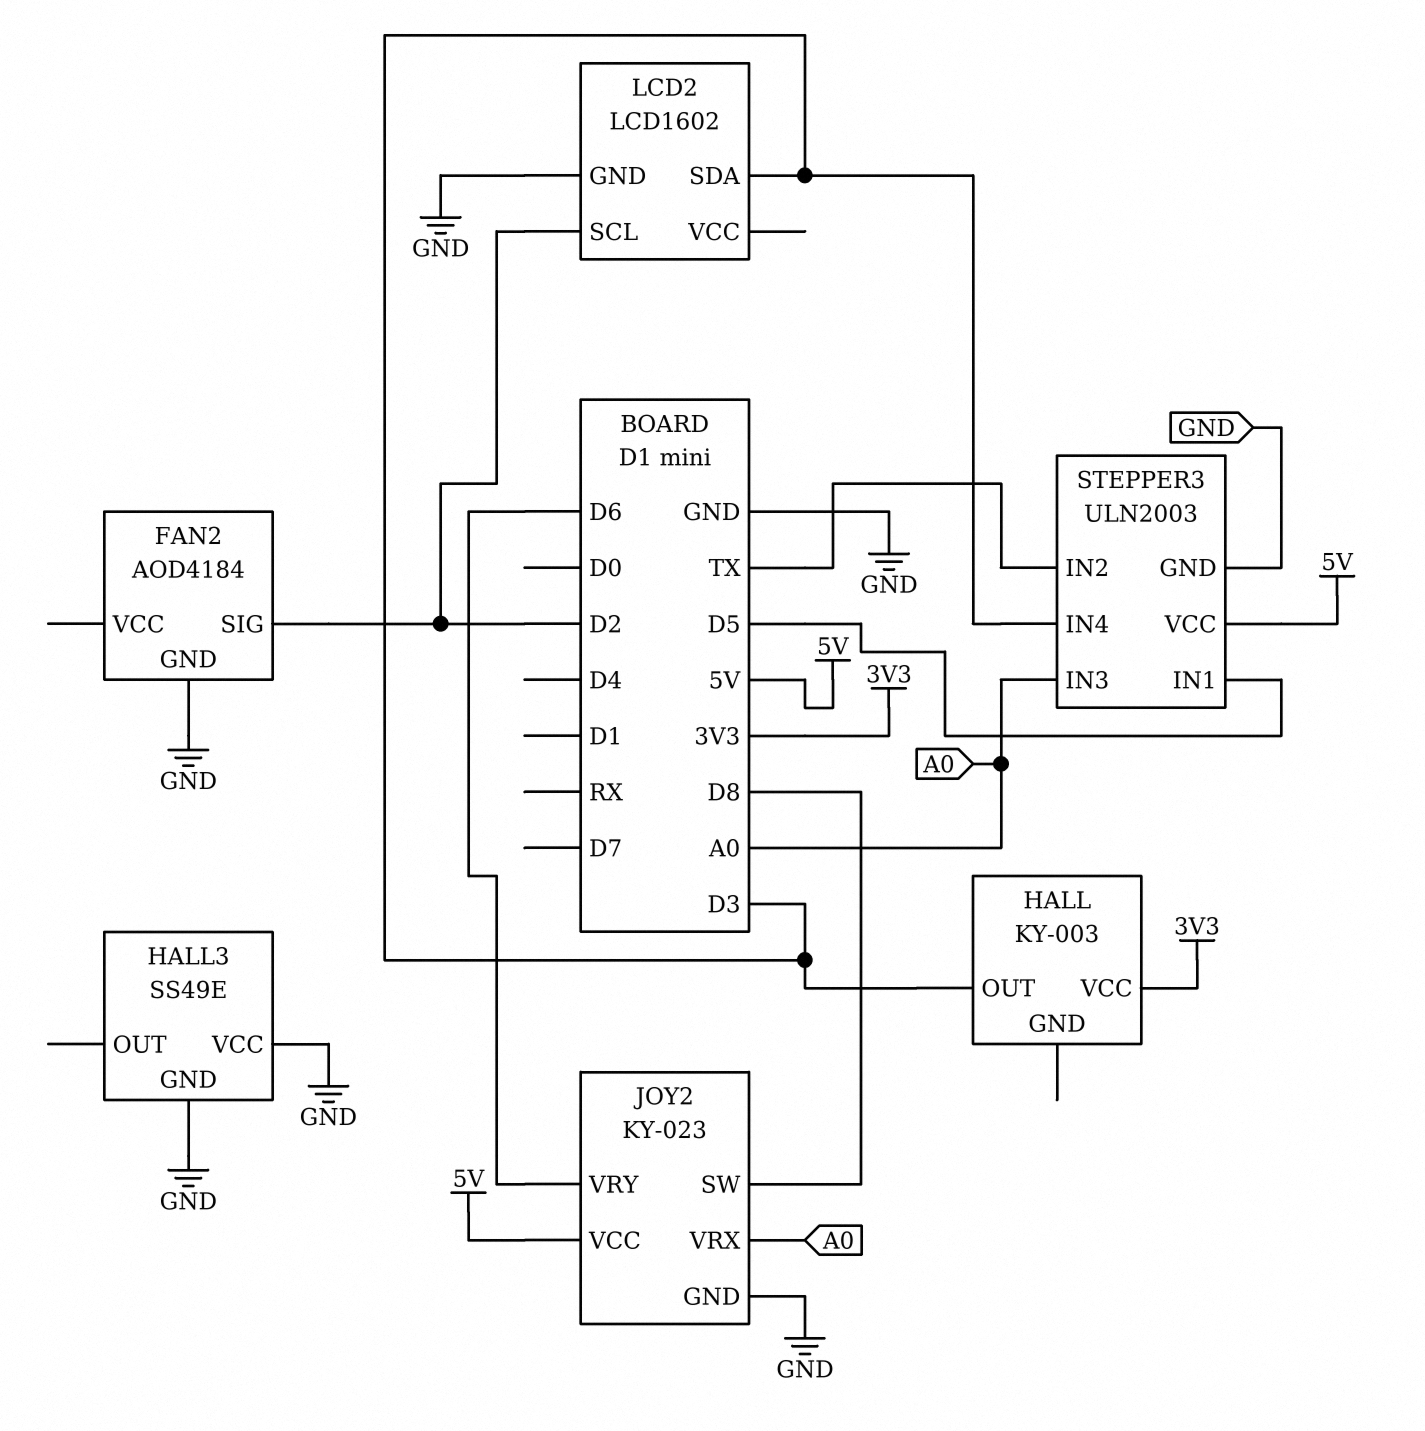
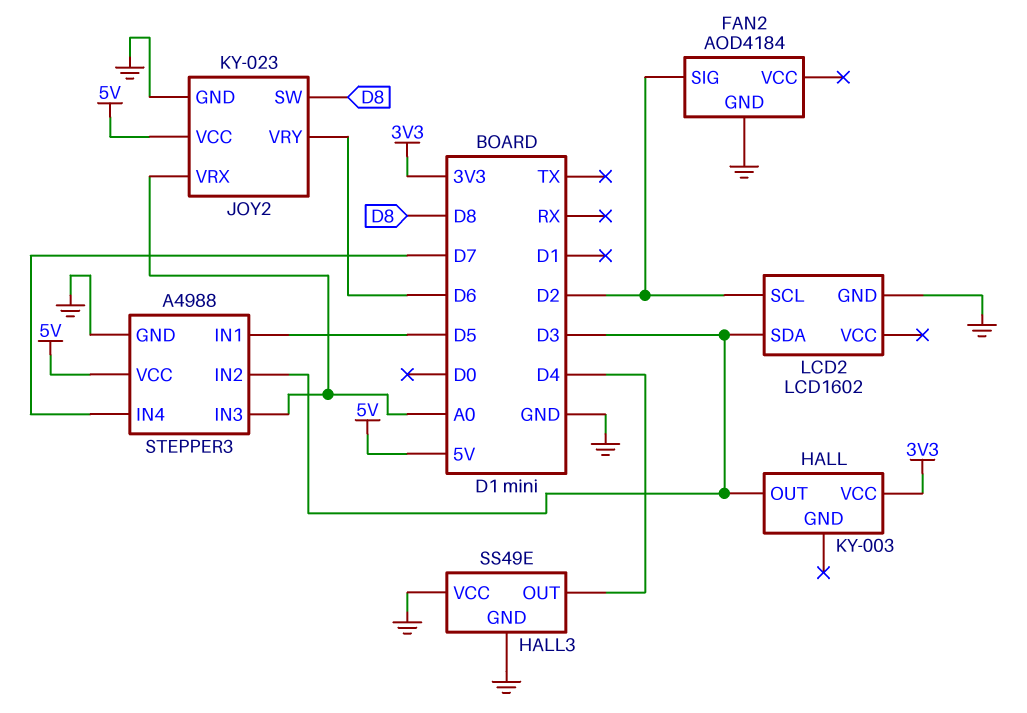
HALL3 pin OUT: none -> D4
STEPPER3: ULN2003 -> A4988
STEPPER3 pin IN2: TX -> D3
STEPPER3 pin IN4: D3 -> D7

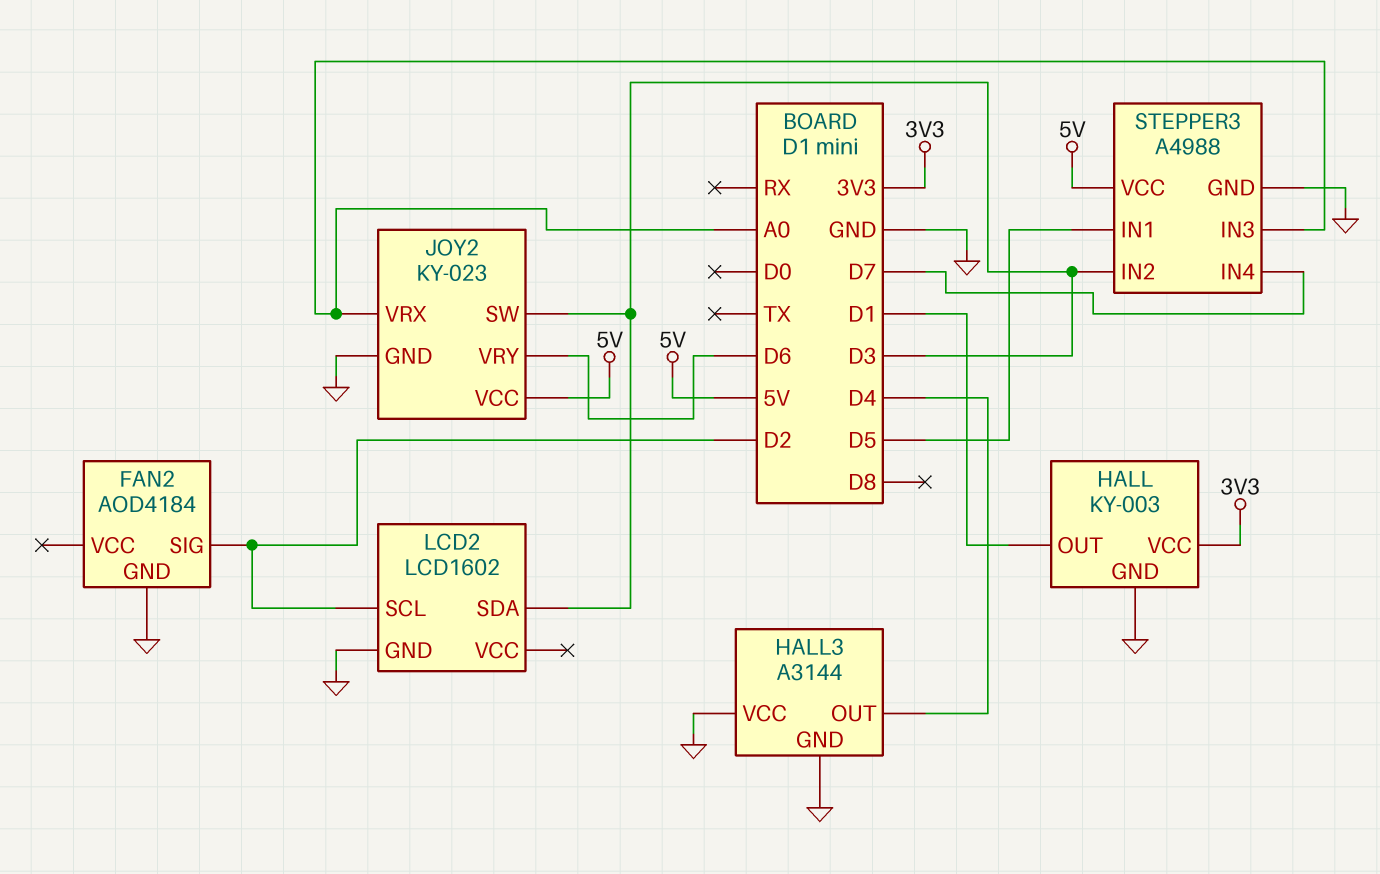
HALL pin GND: none -> GND
HALL pin OUT: D3 -> D1
HALL3: SS49E -> A3144
JOY2 pin SW: D8 -> D3

